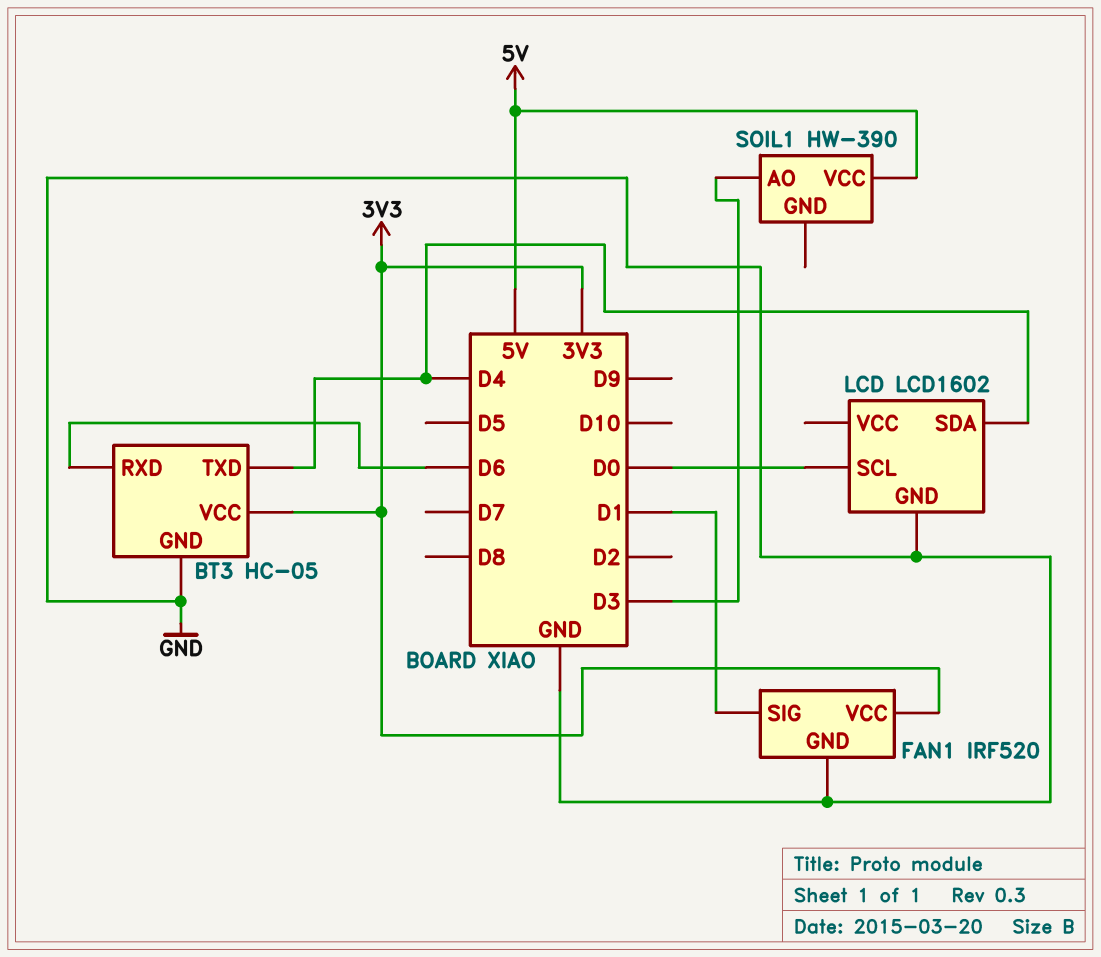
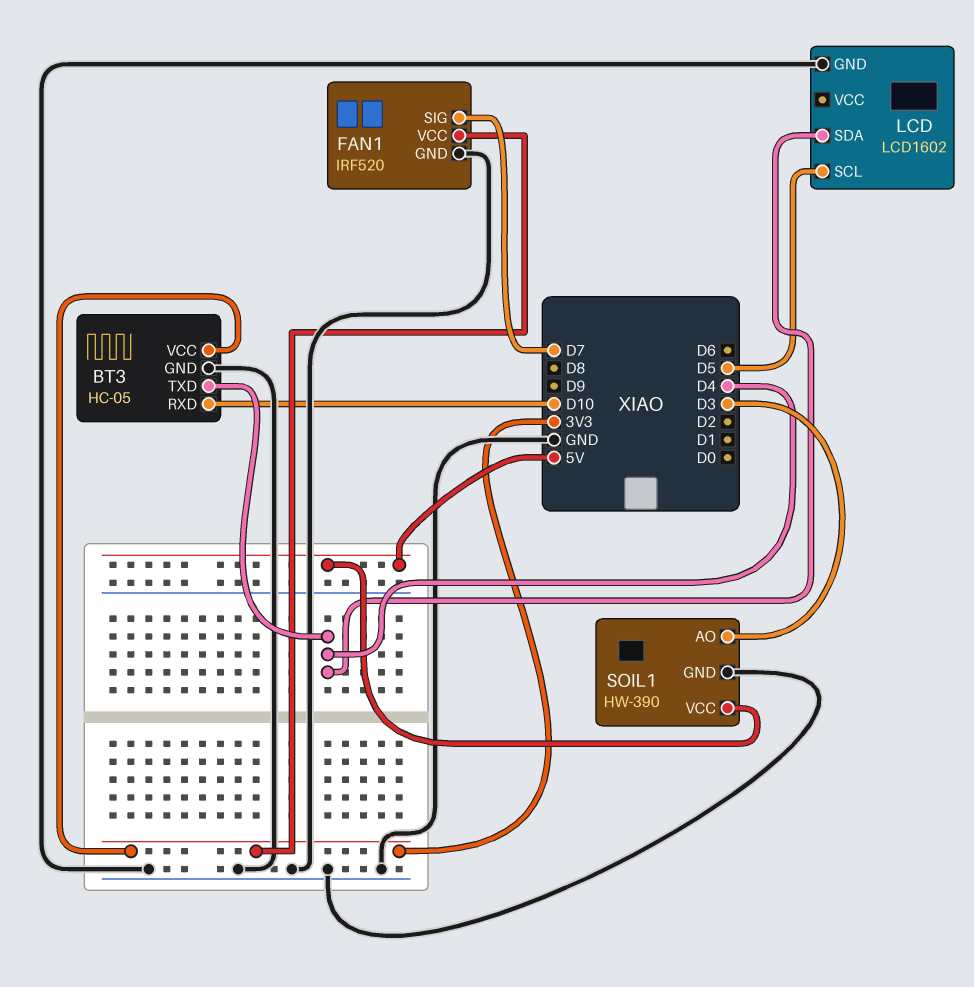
BT3 pin RXD: D6 -> D10
FAN1 pin SIG: D1 -> D7
LCD pin SCL: D0 -> D5
SOIL1 pin GND: none -> GND

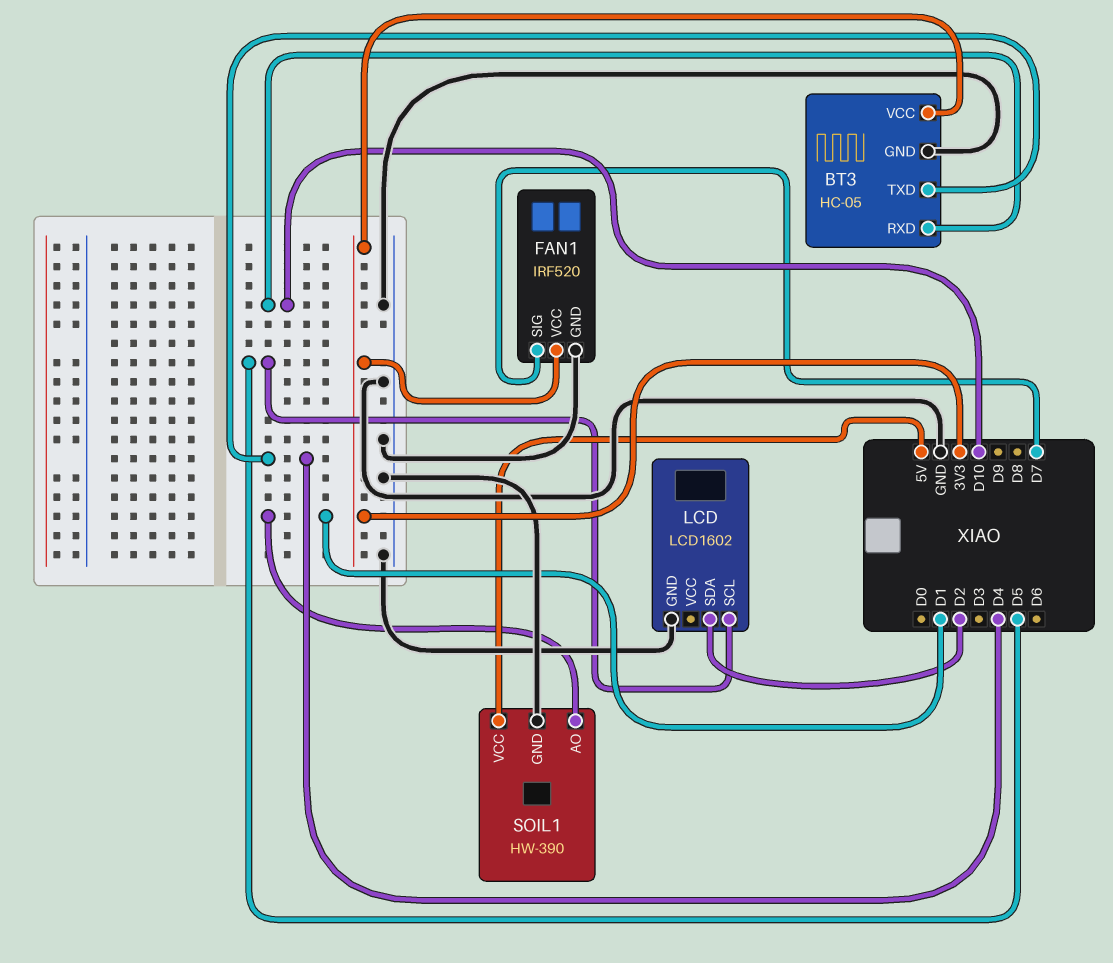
LCD pin SDA: D4 -> D2
SOIL1 pin AO: D3 -> D1

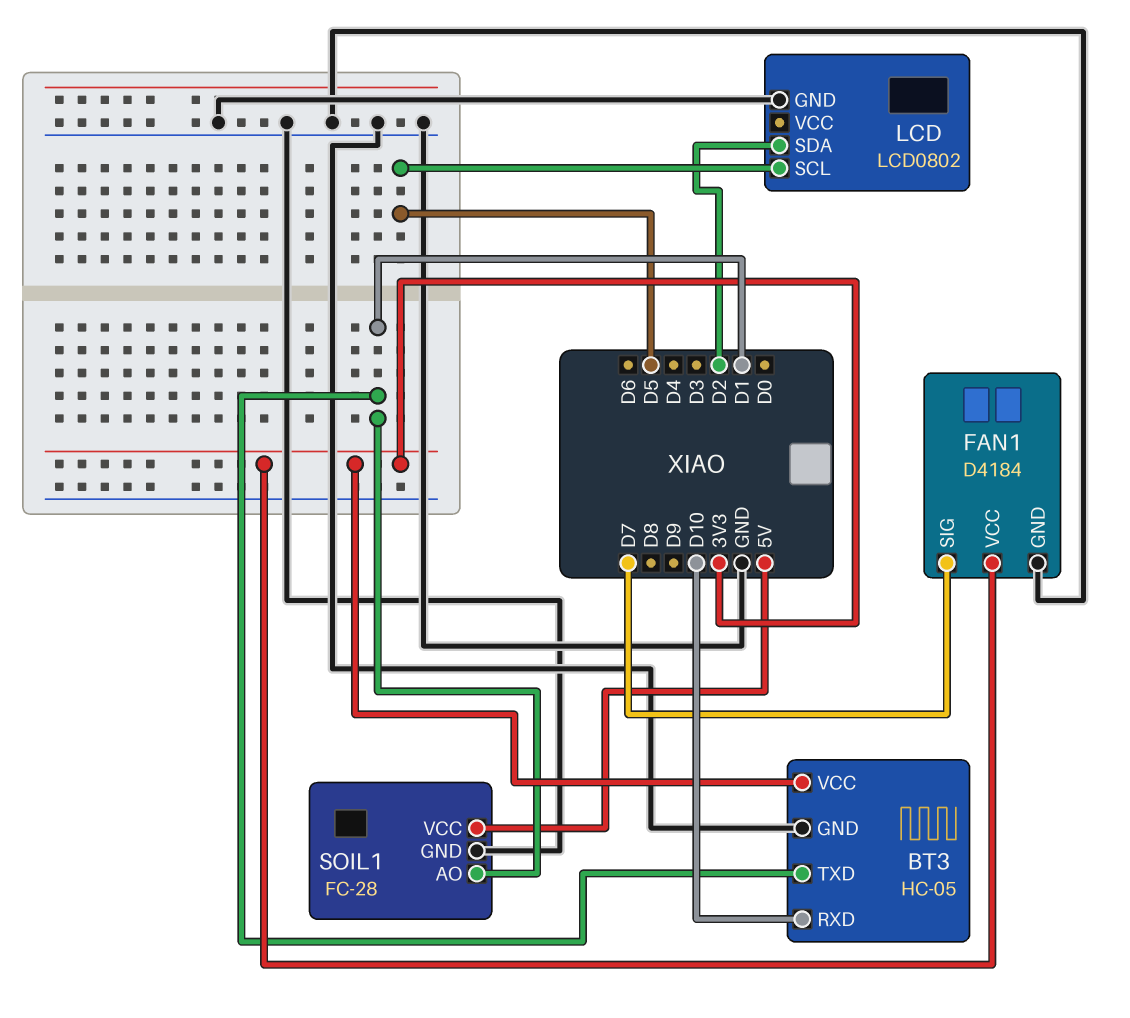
BT3 pin TXD: D4 -> D1
FAN1: IRF520 -> D4184
LCD: LCD1602 -> LCD0802
SOIL1: HW-390 -> FC-28

